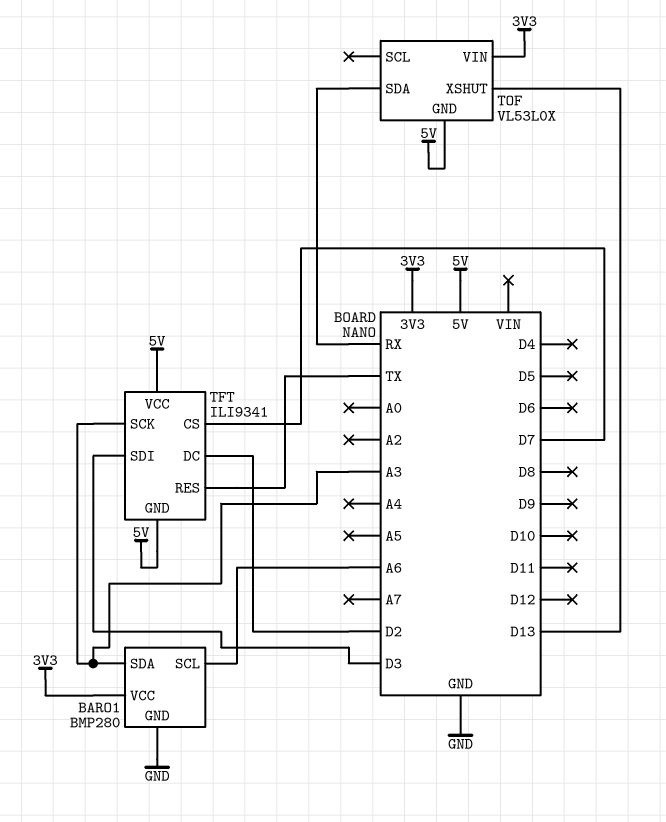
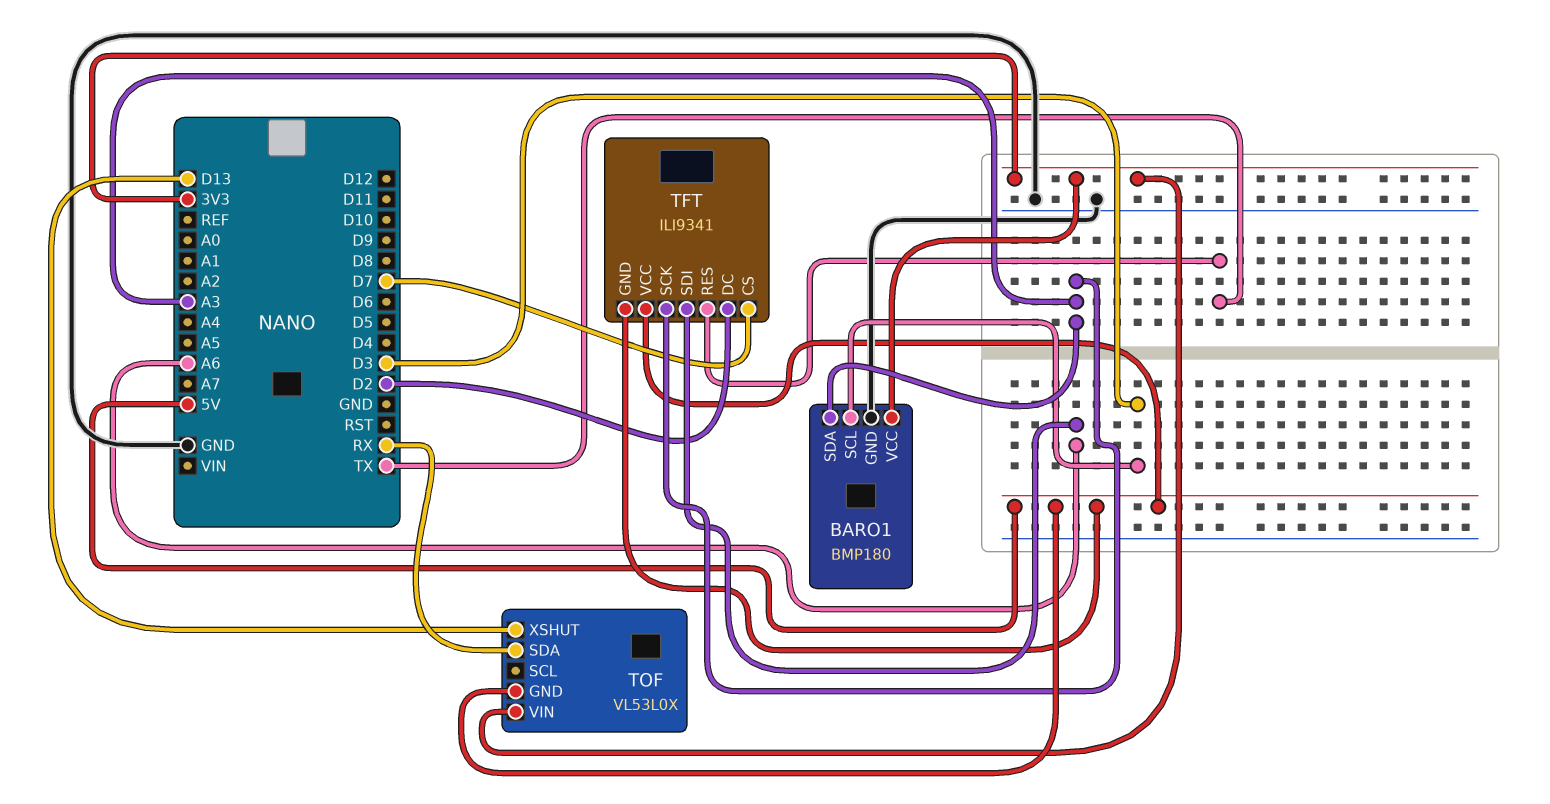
BARO1: BMP280 -> BMP180
BARO1 pin SCL: A6 -> D3
TFT pin SDI: D3 -> A6

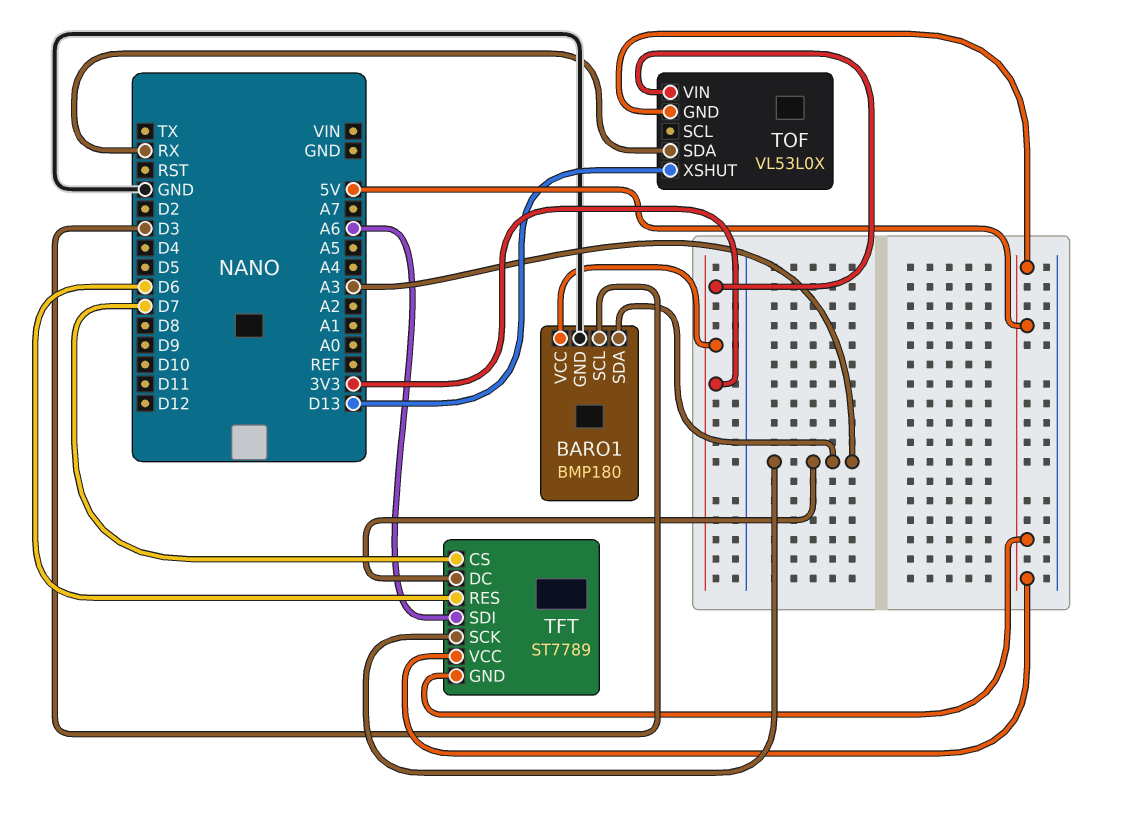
TFT: ILI9341 -> ST7789
TFT pin DC: D2 -> A3
TFT pin RES: TX -> D6

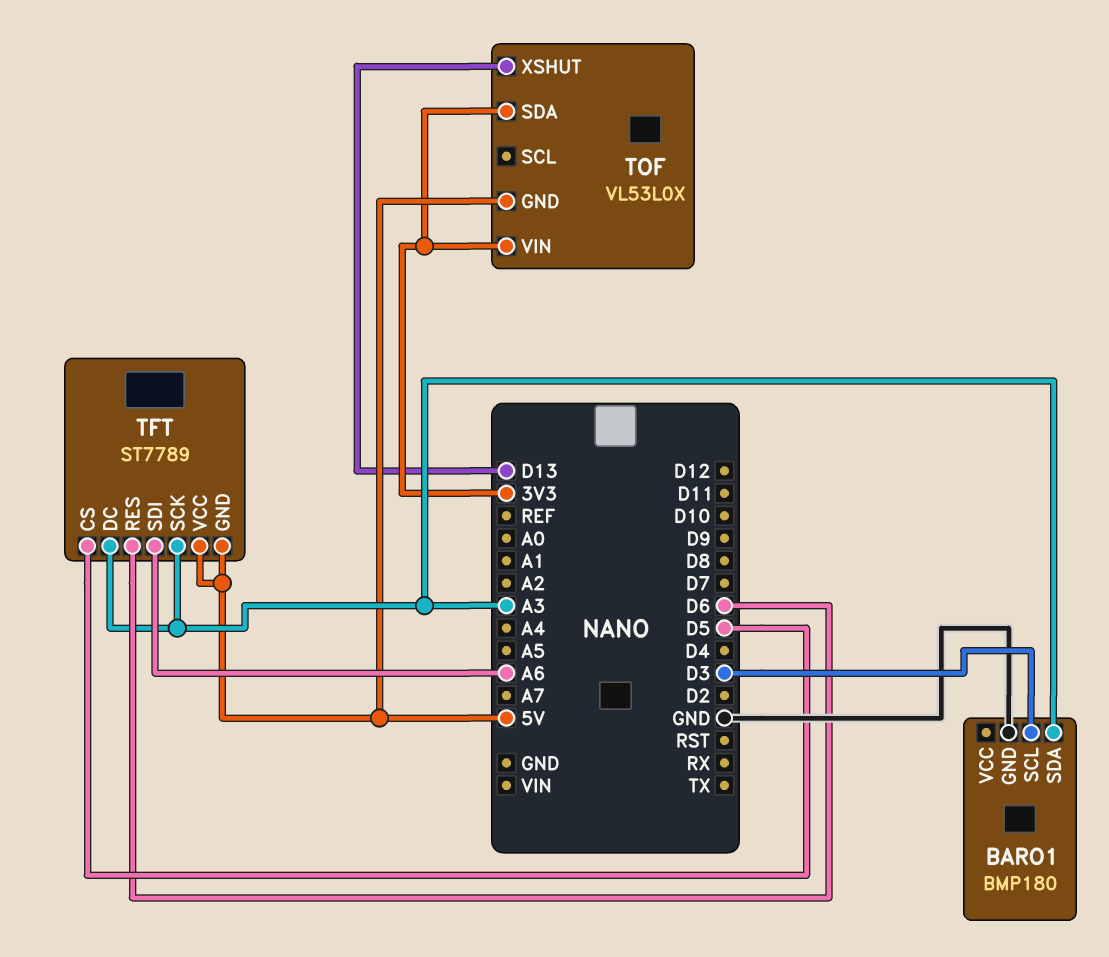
BARO1 pin VCC: 3V3 -> none
TFT pin CS: D7 -> D5
TOF pin SDA: RX -> 3V3

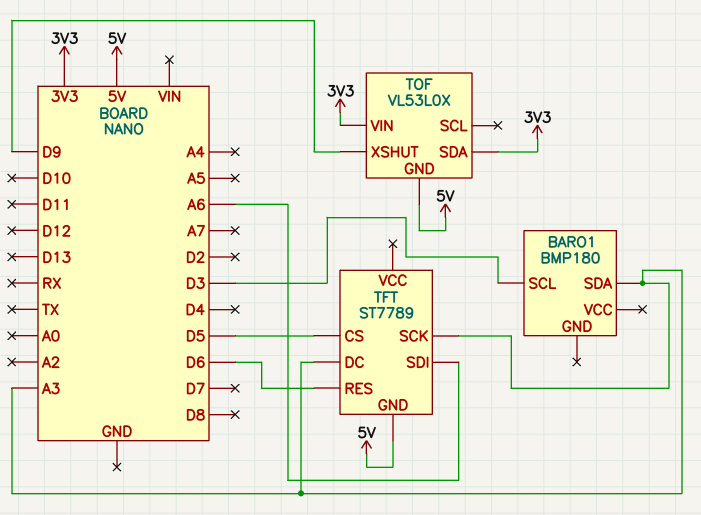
BARO1 pin GND: GND -> none
TFT pin VCC: 5V -> none
TOF pin XSHUT: D13 -> D9

